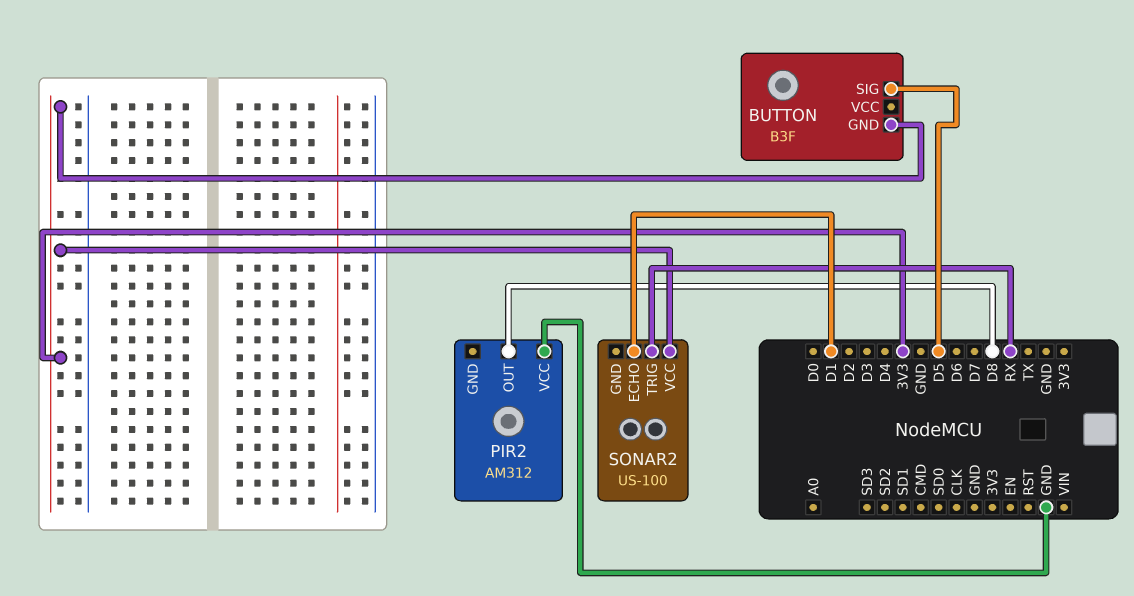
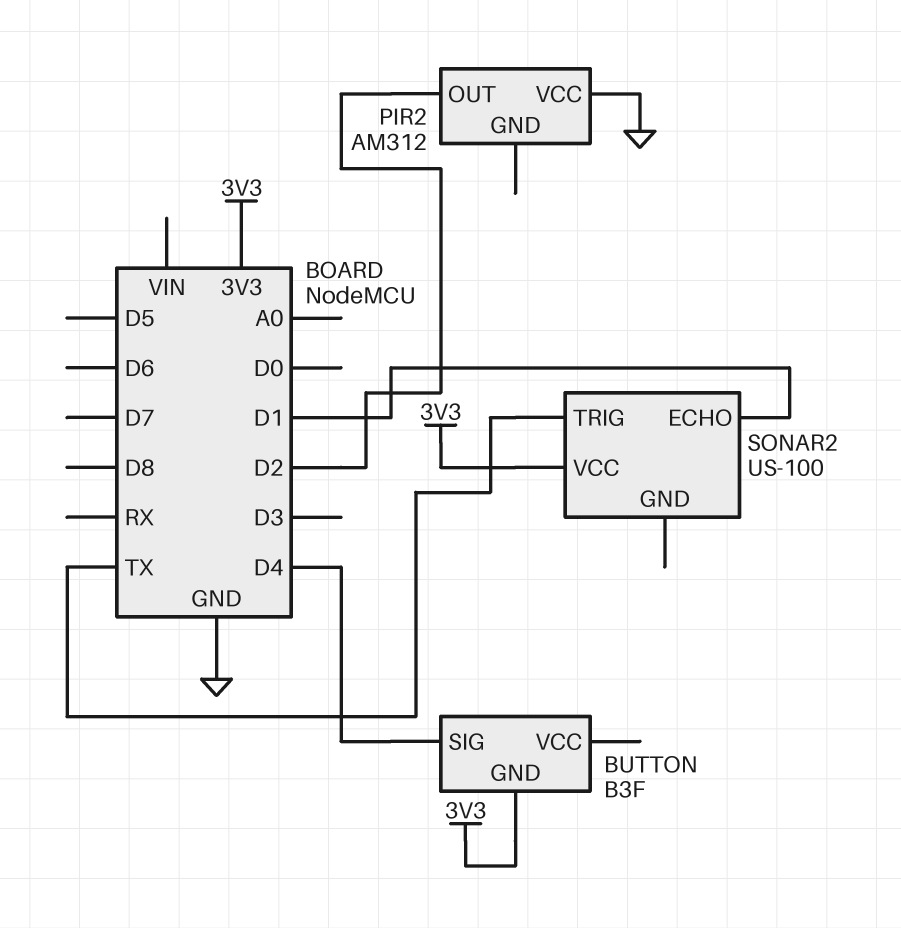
BUTTON pin SIG: D5 -> D4
PIR2 pin OUT: D8 -> D2
SONAR2 pin TRIG: RX -> TX

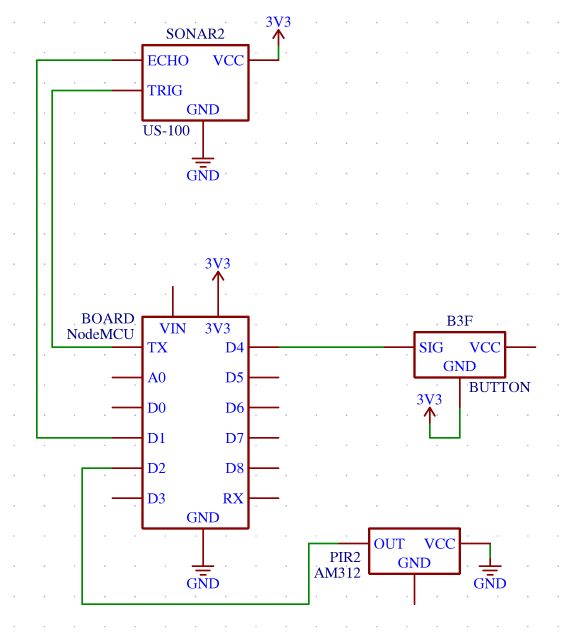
SONAR2 pin GND: none -> GND

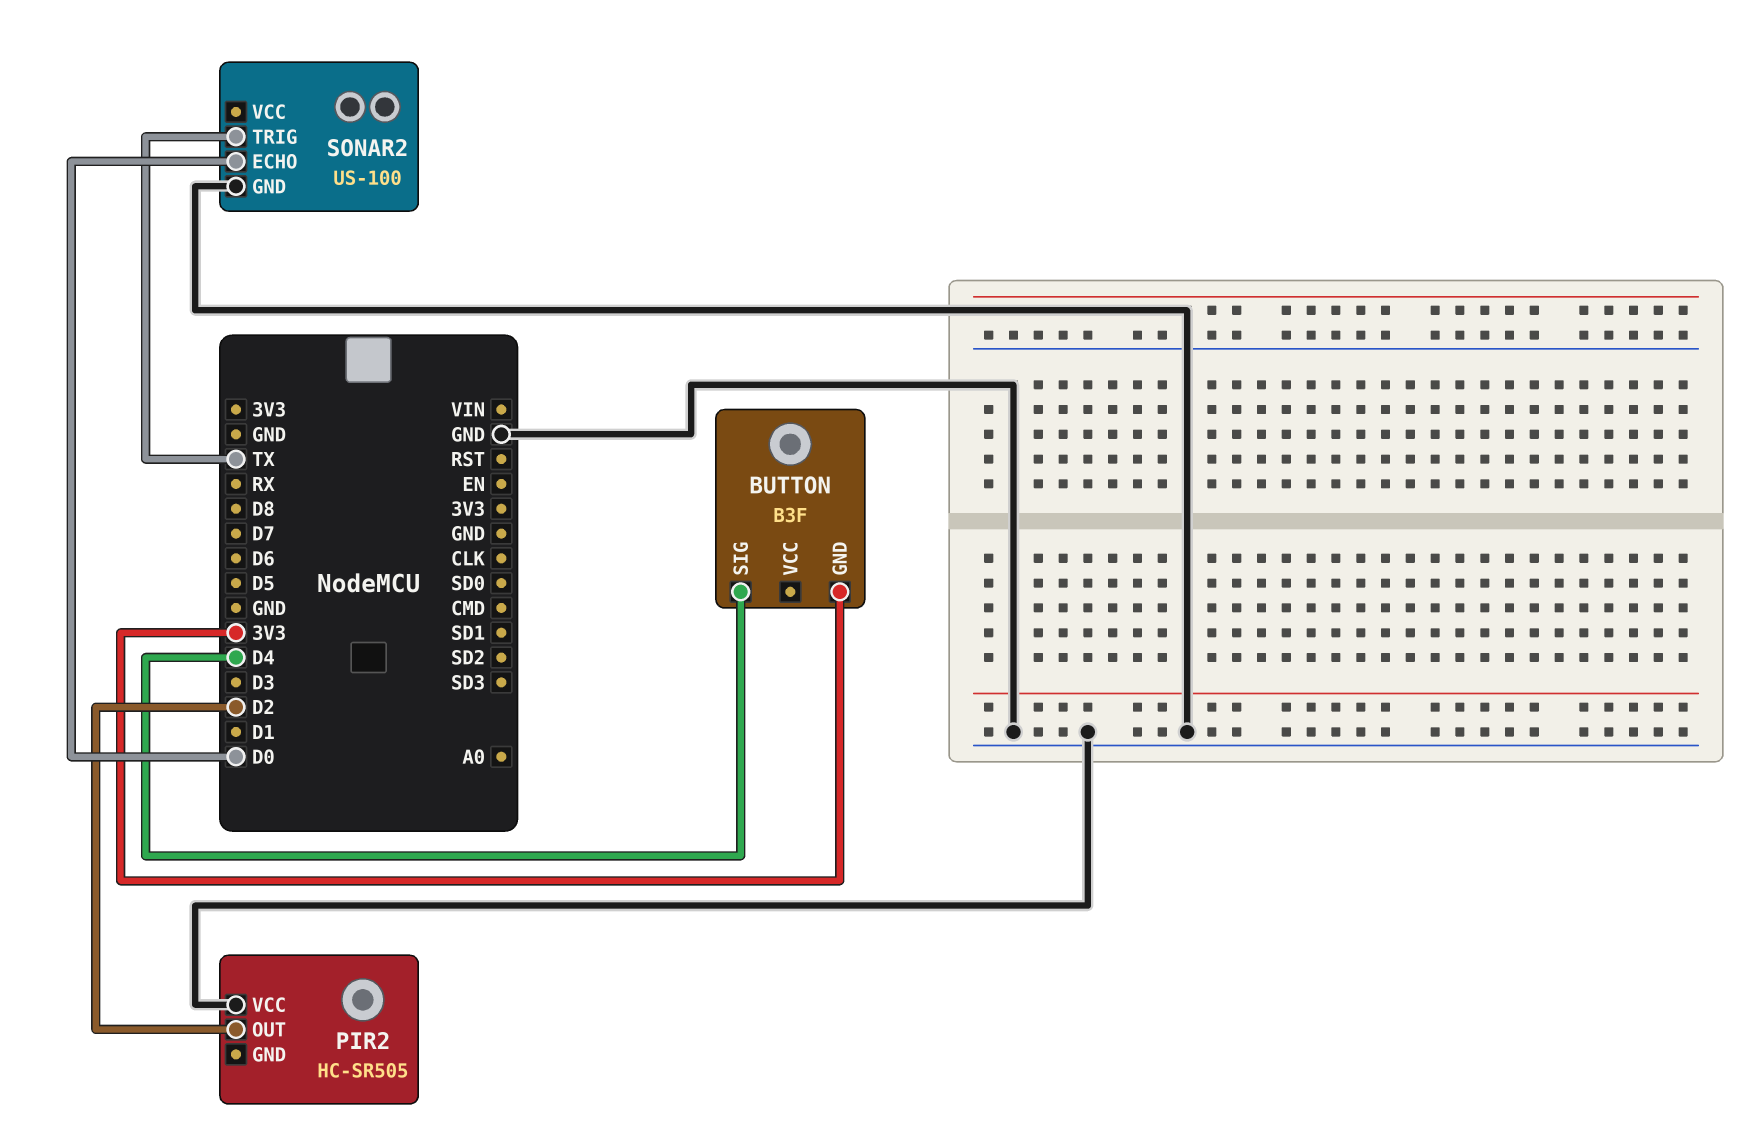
PIR2: AM312 -> HC-SR505
SONAR2 pin ECHO: D1 -> D0
SONAR2 pin VCC: 3V3 -> none

